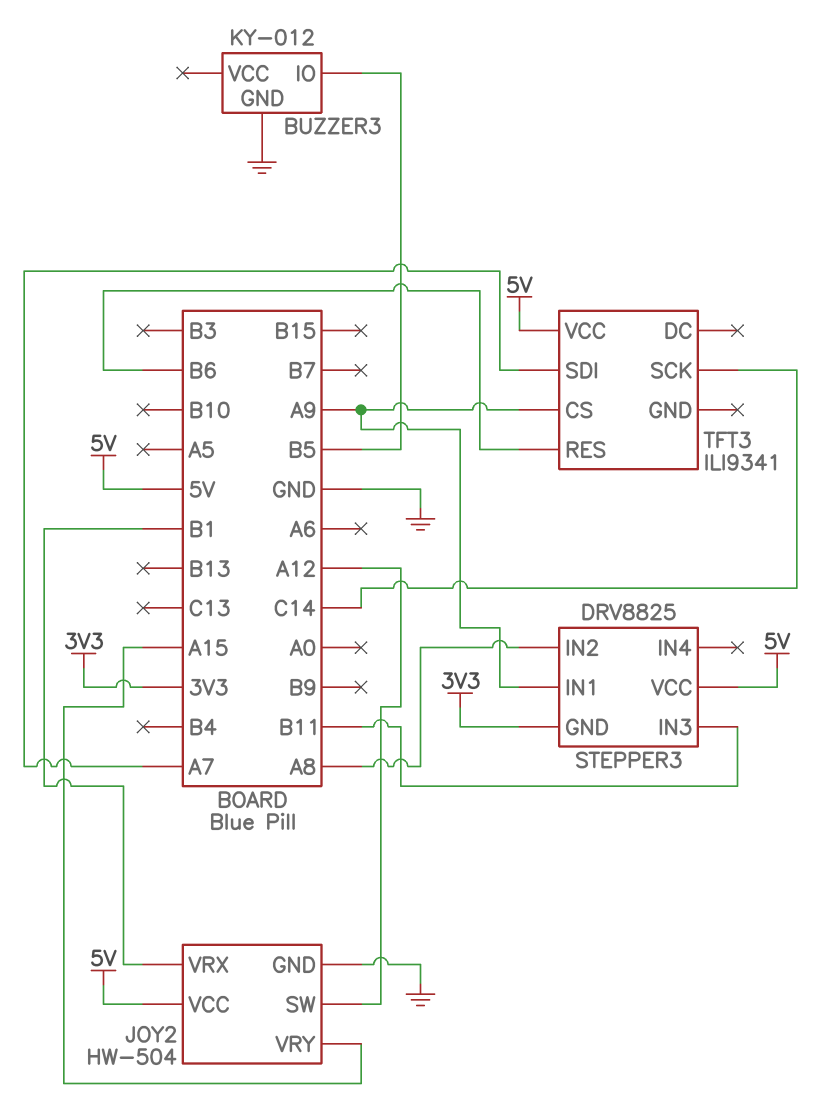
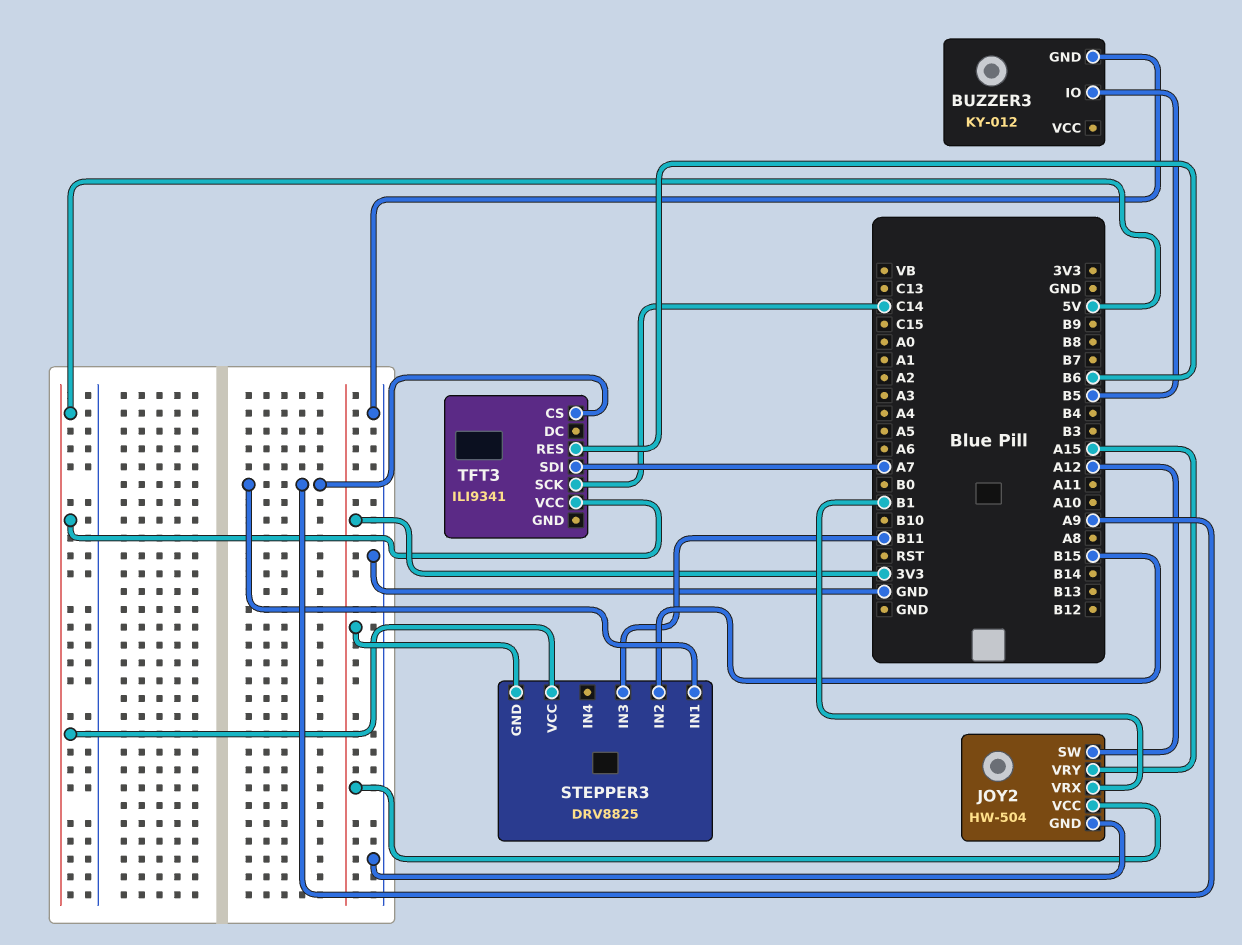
JOY2 pin VCC: 5V -> 3V3
STEPPER3 pin IN2: A8 -> B15

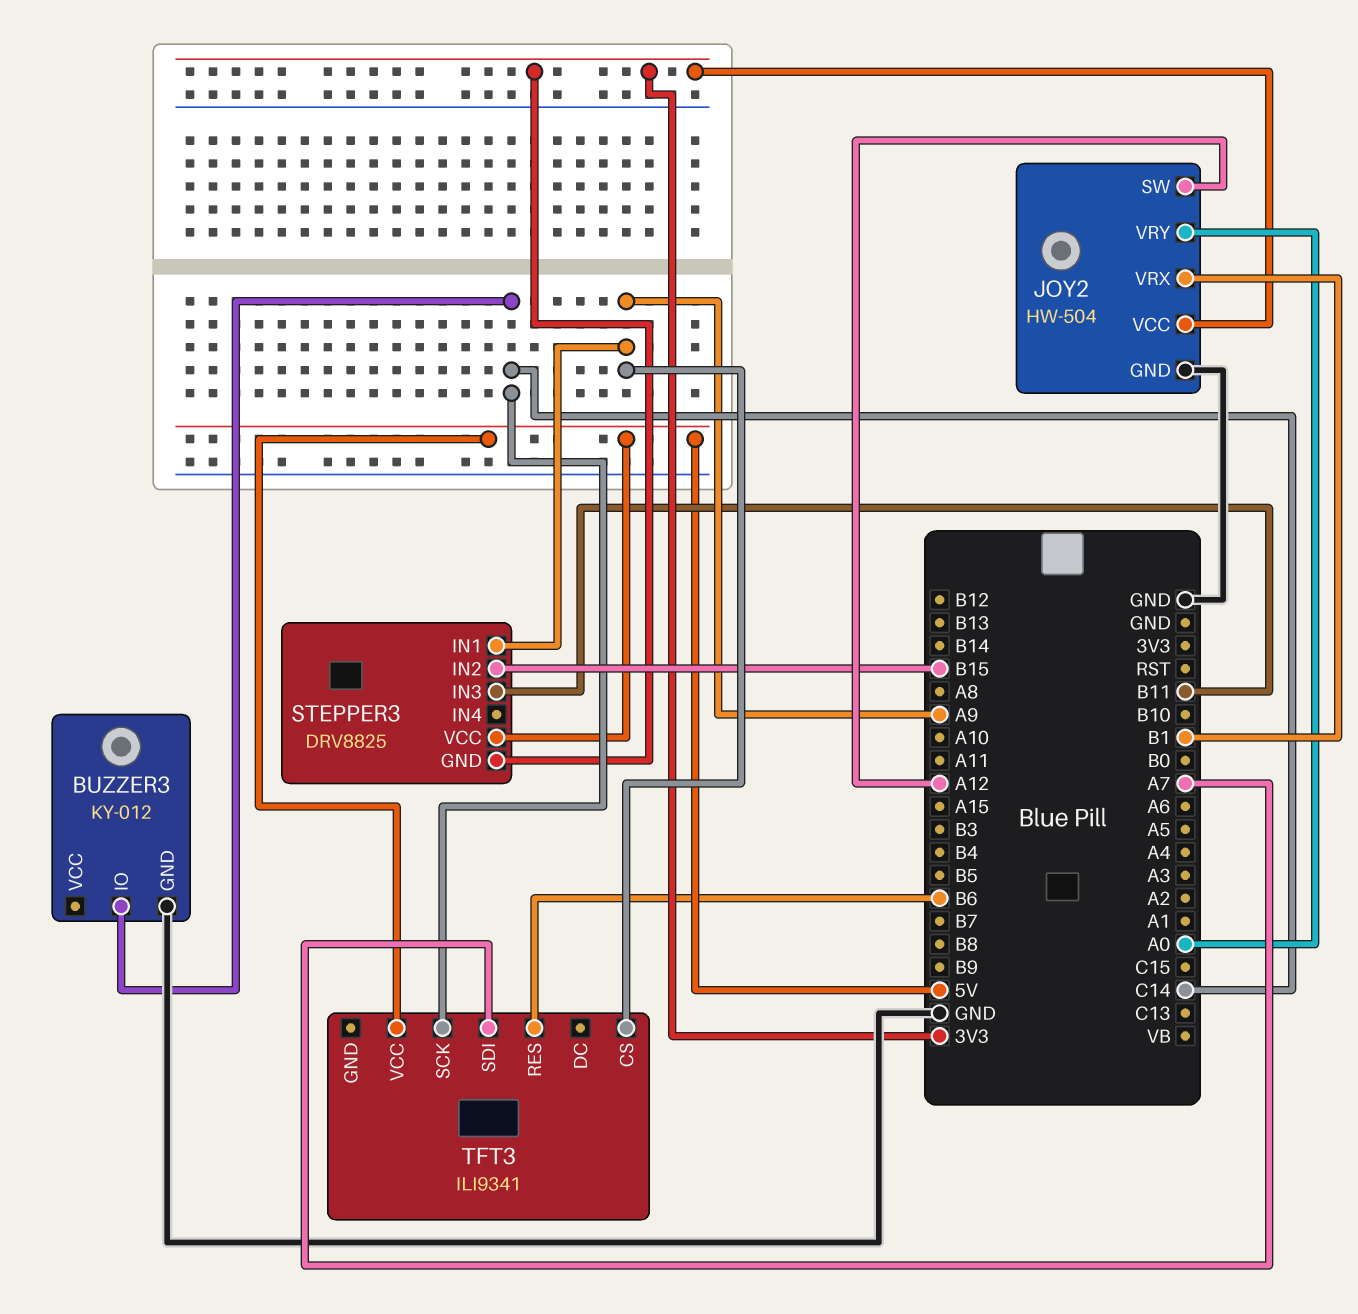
BUZZER3 pin IO: B5 -> C14
JOY2 pin VRY: A15 -> A0

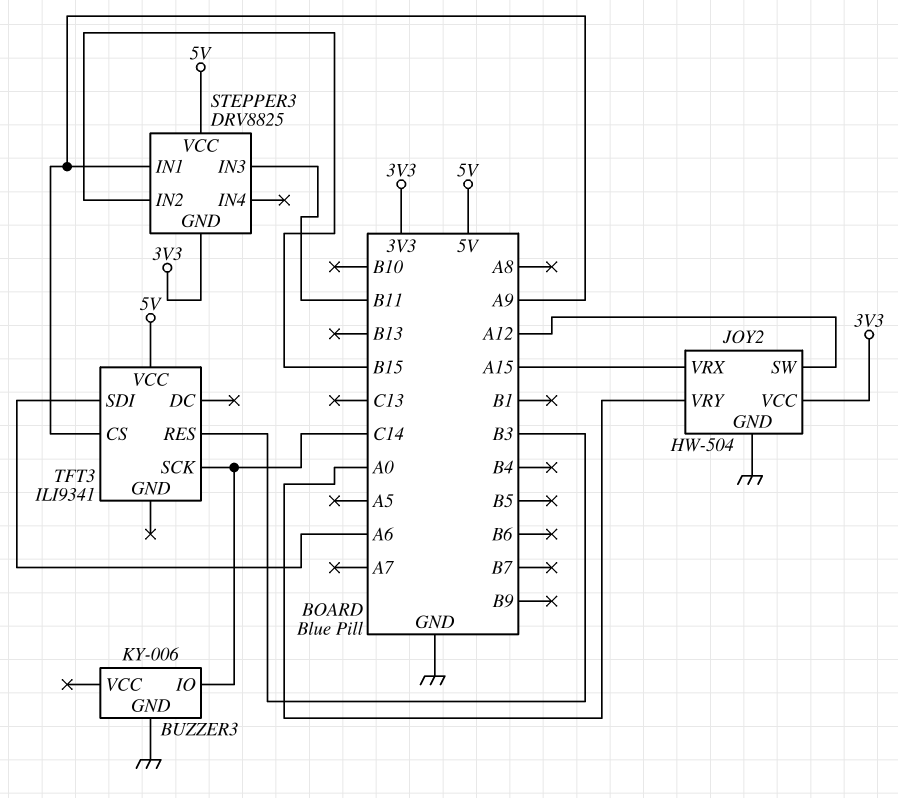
BUZZER3: KY-012 -> KY-006
JOY2 pin VRX: B1 -> A15
TFT3 pin RES: B6 -> B3
TFT3 pin SDI: A7 -> A6

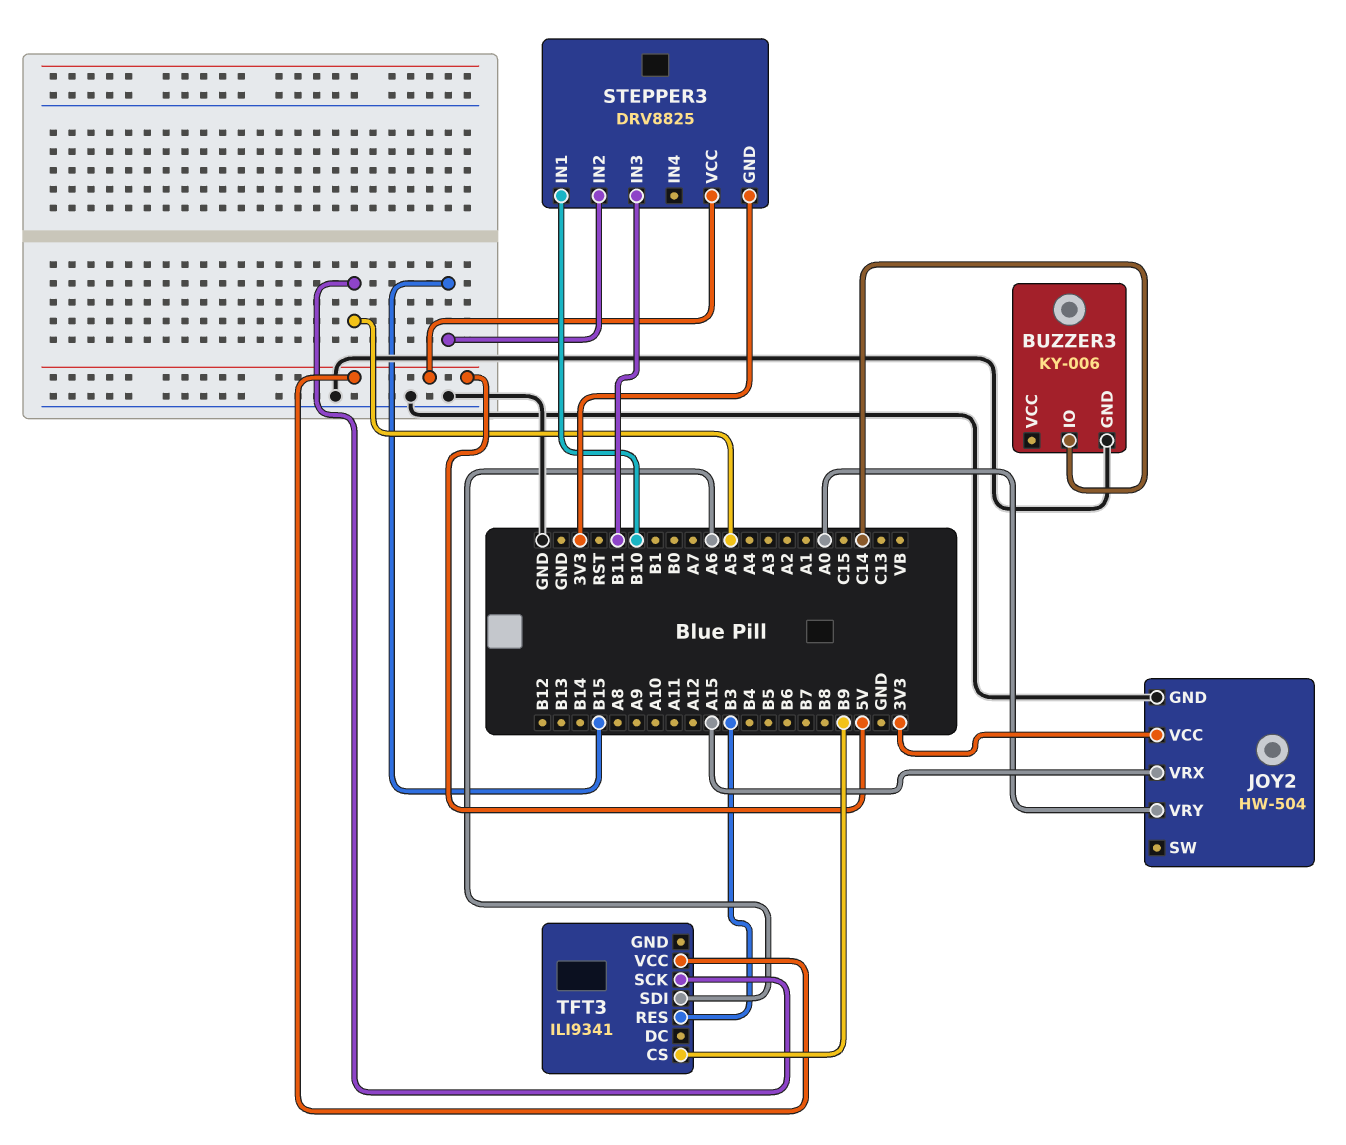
JOY2 pin SW: A12 -> none
STEPPER3 pin IN1: A9 -> B10
TFT3 pin CS: A9 -> B9
TFT3 pin SCK: C14 -> A5

